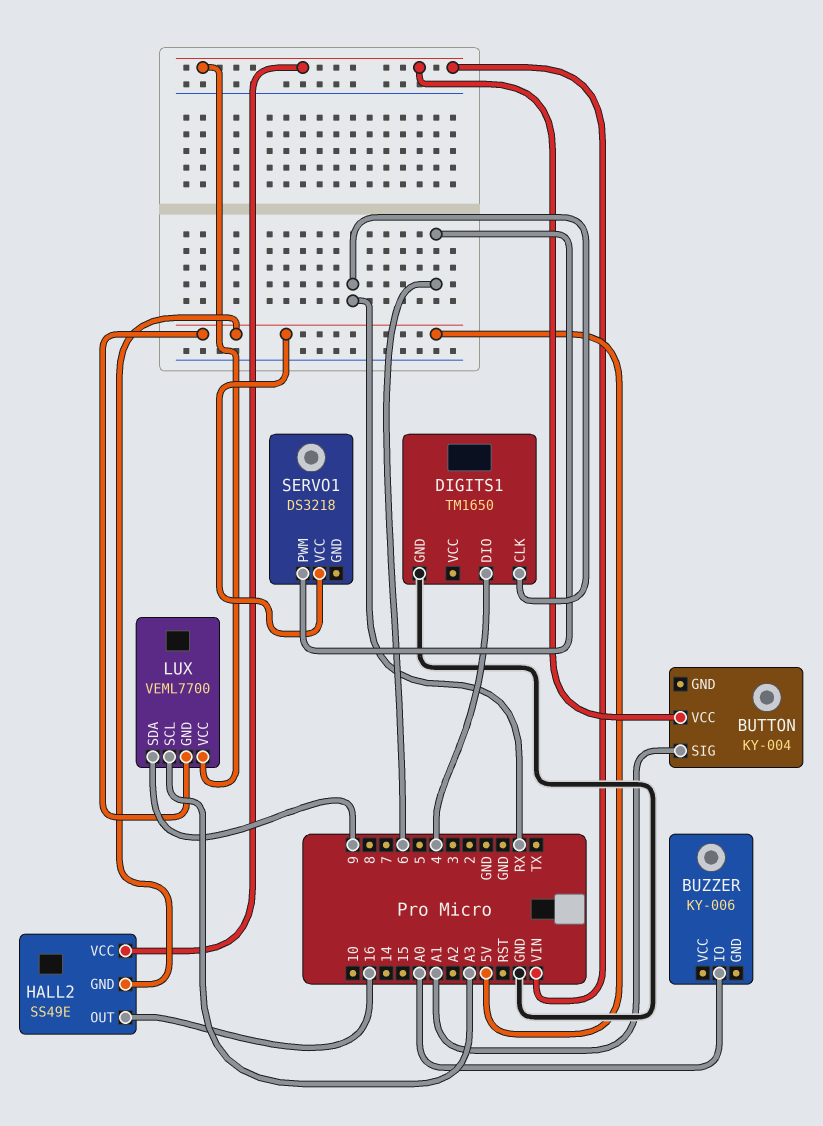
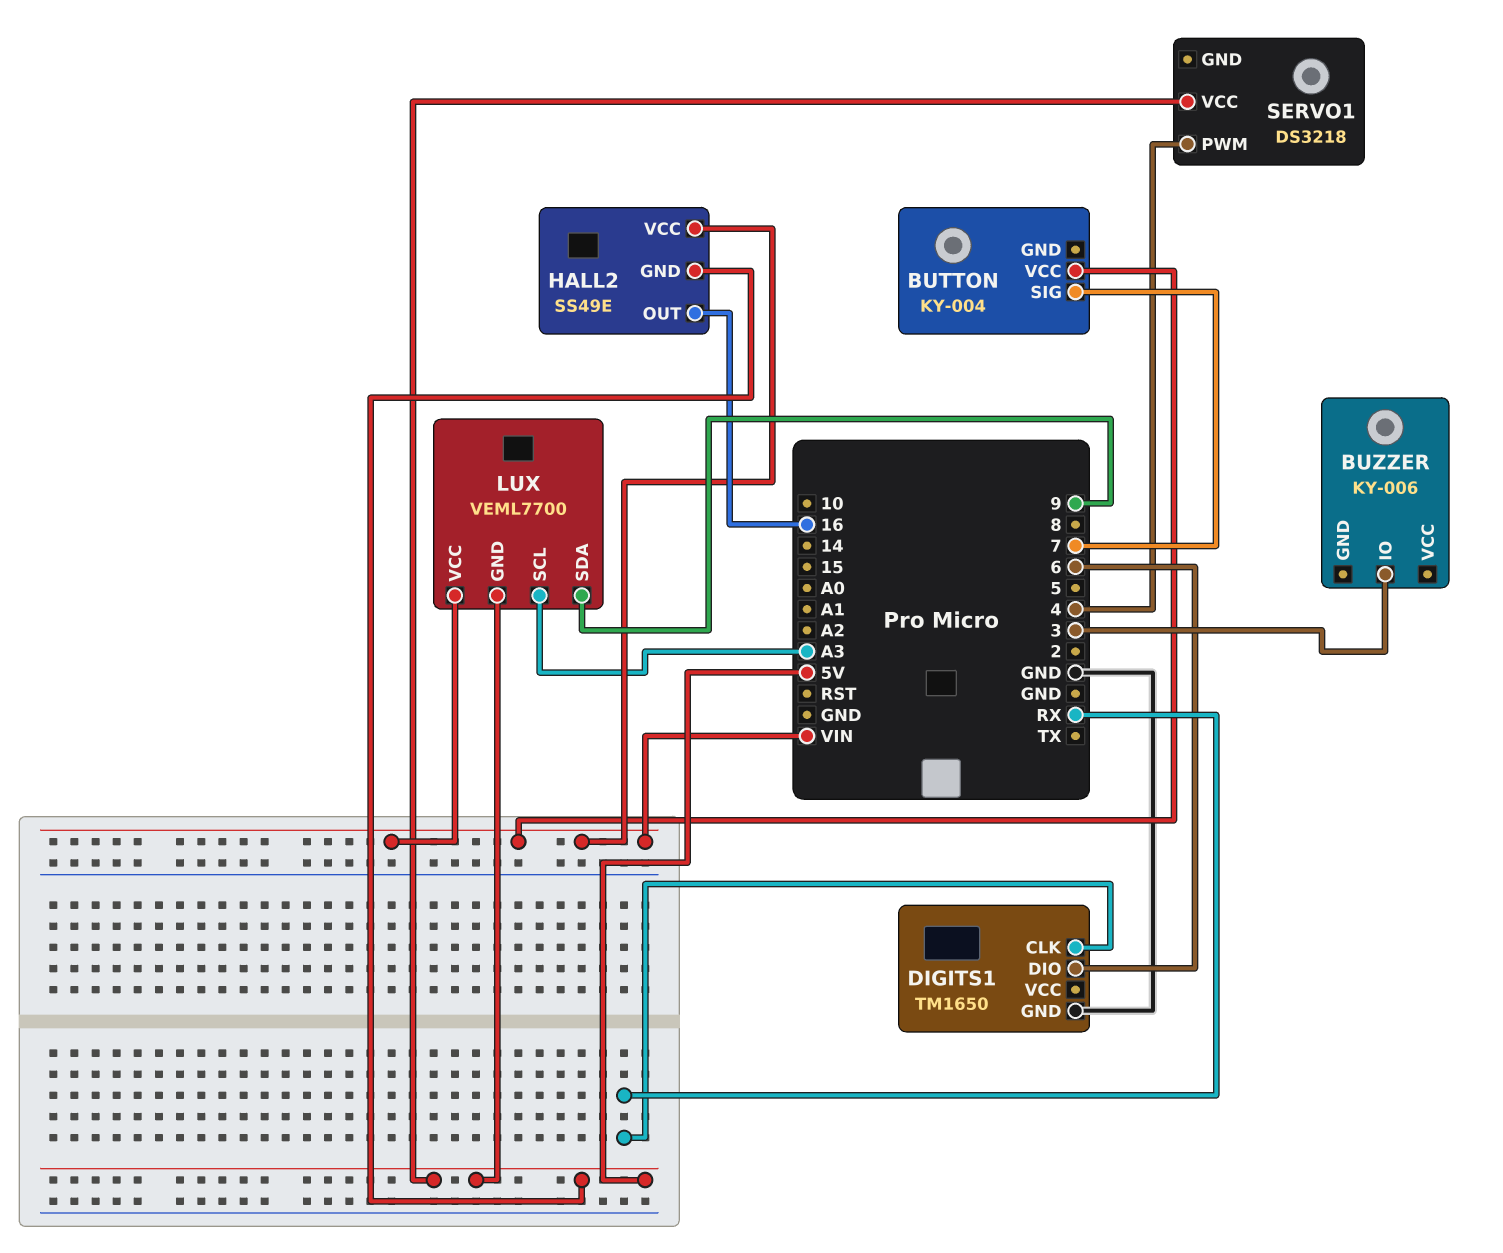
BUTTON pin SIG: A1 -> 7
BUZZER pin IO: A0 -> 3
DIGITS1 pin DIO: 4 -> 6
SERVO1 pin PWM: 6 -> 4

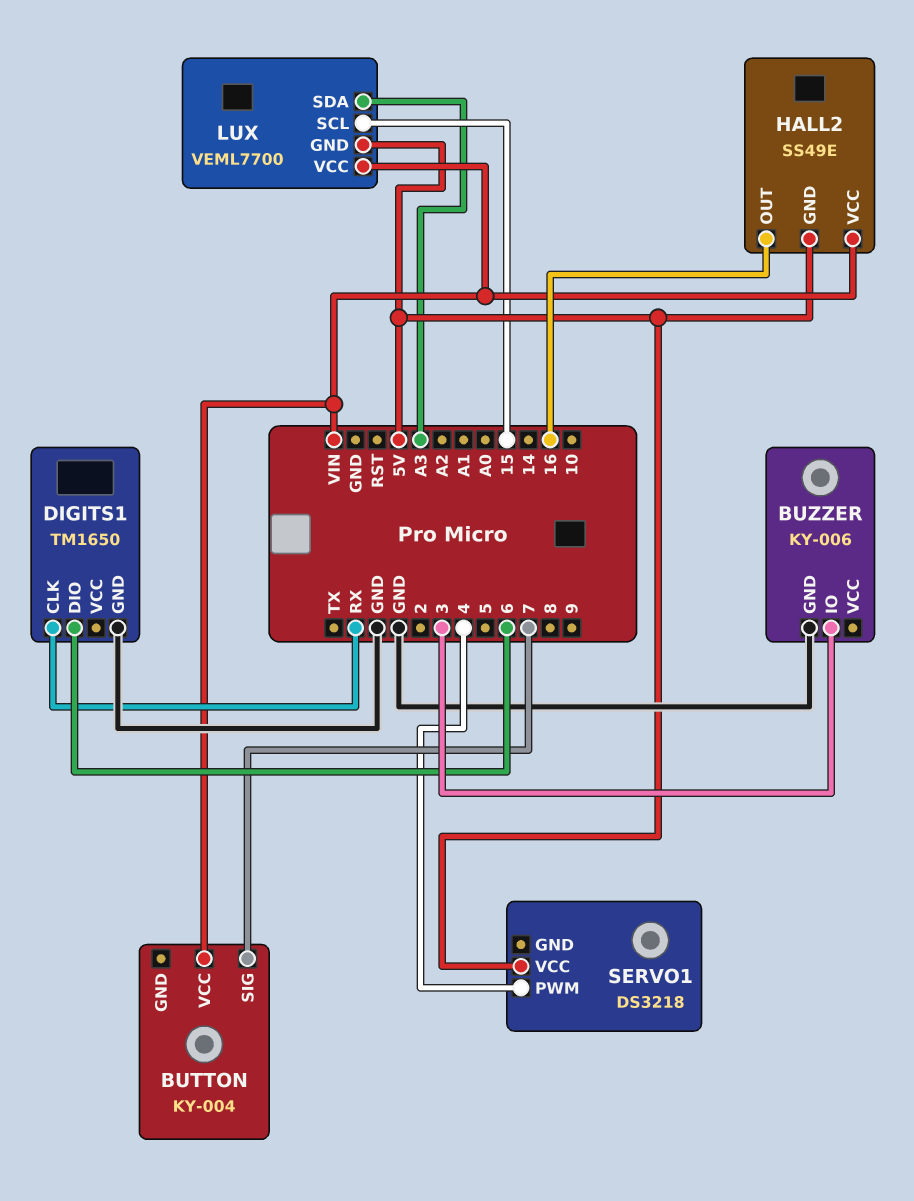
BUZZER pin GND: none -> GND
LUX pin SCL: A3 -> 15
LUX pin SDA: 9 -> A3

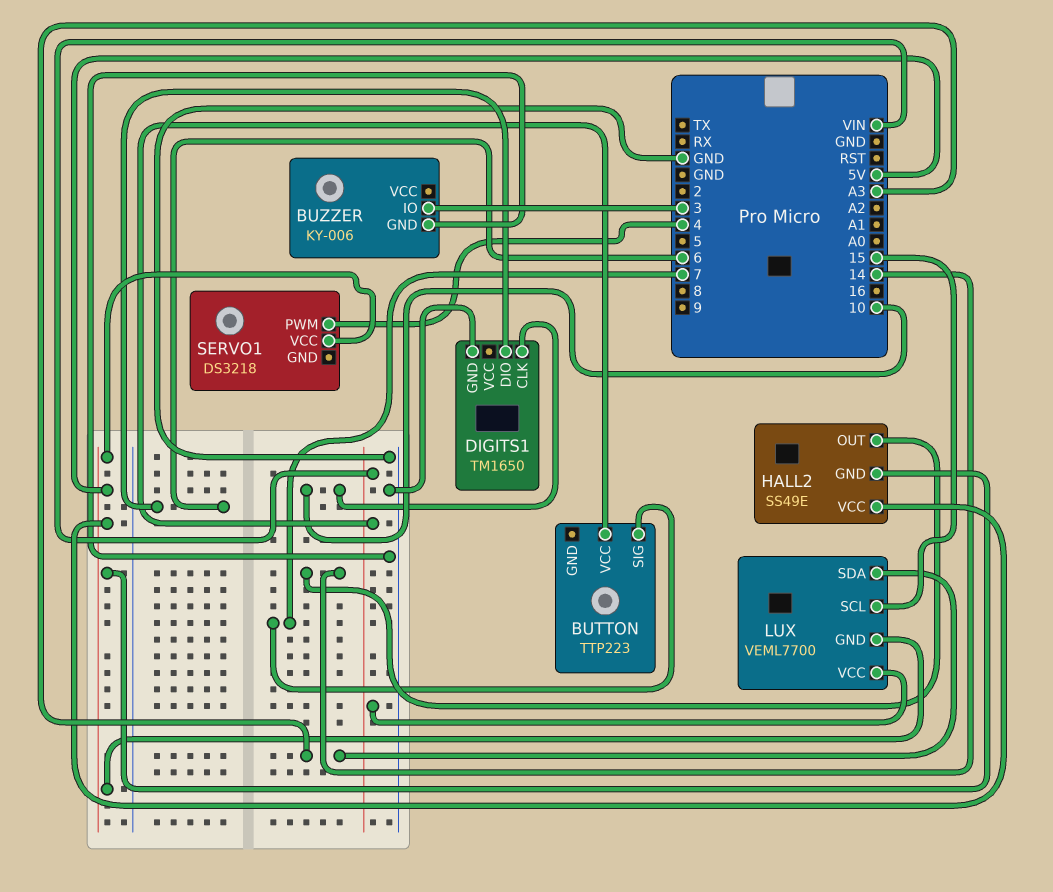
BUTTON: KY-004 -> TTP223
DIGITS1 pin CLK: RX -> 10
HALL2 pin OUT: 16 -> 14
HALL2 pin VCC: VIN -> 5V

